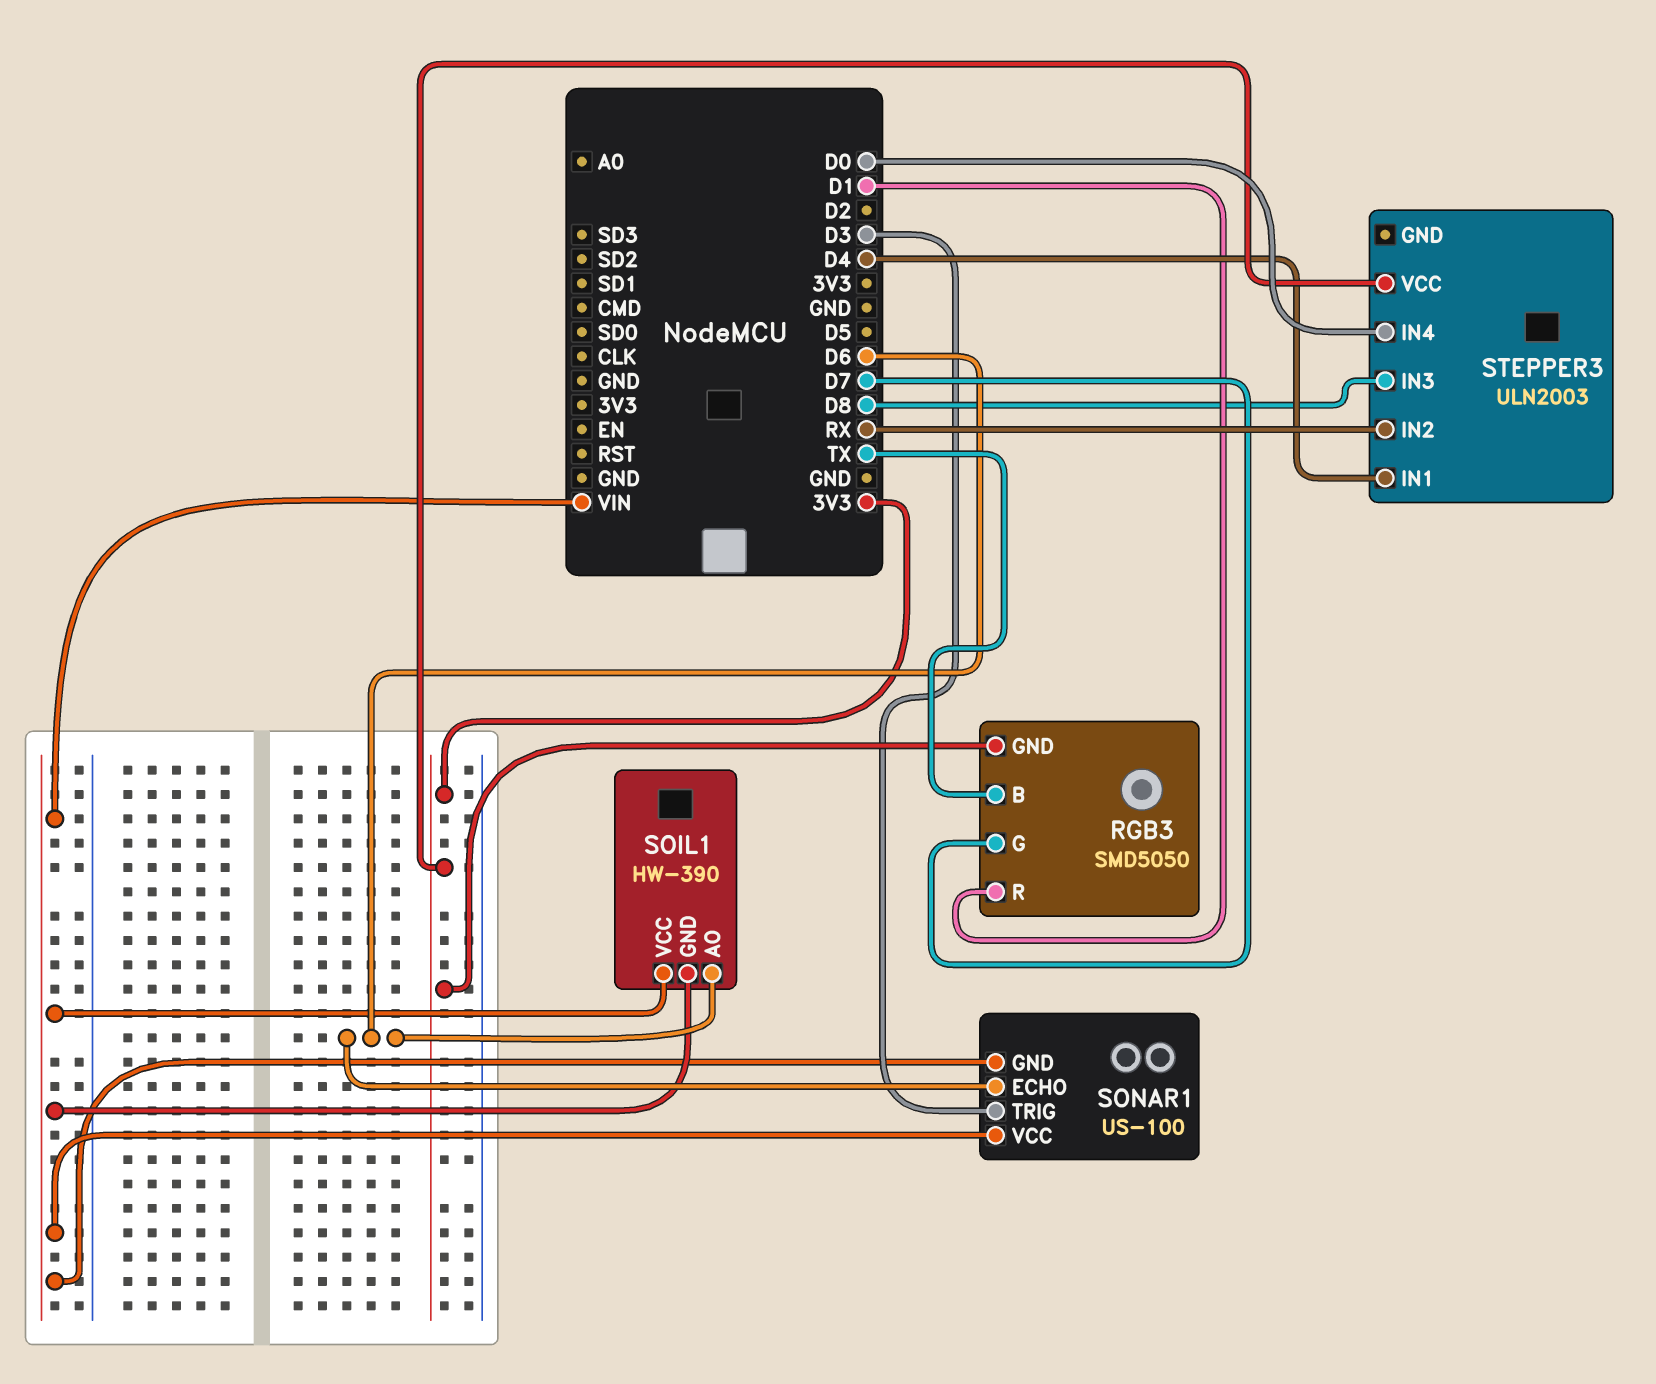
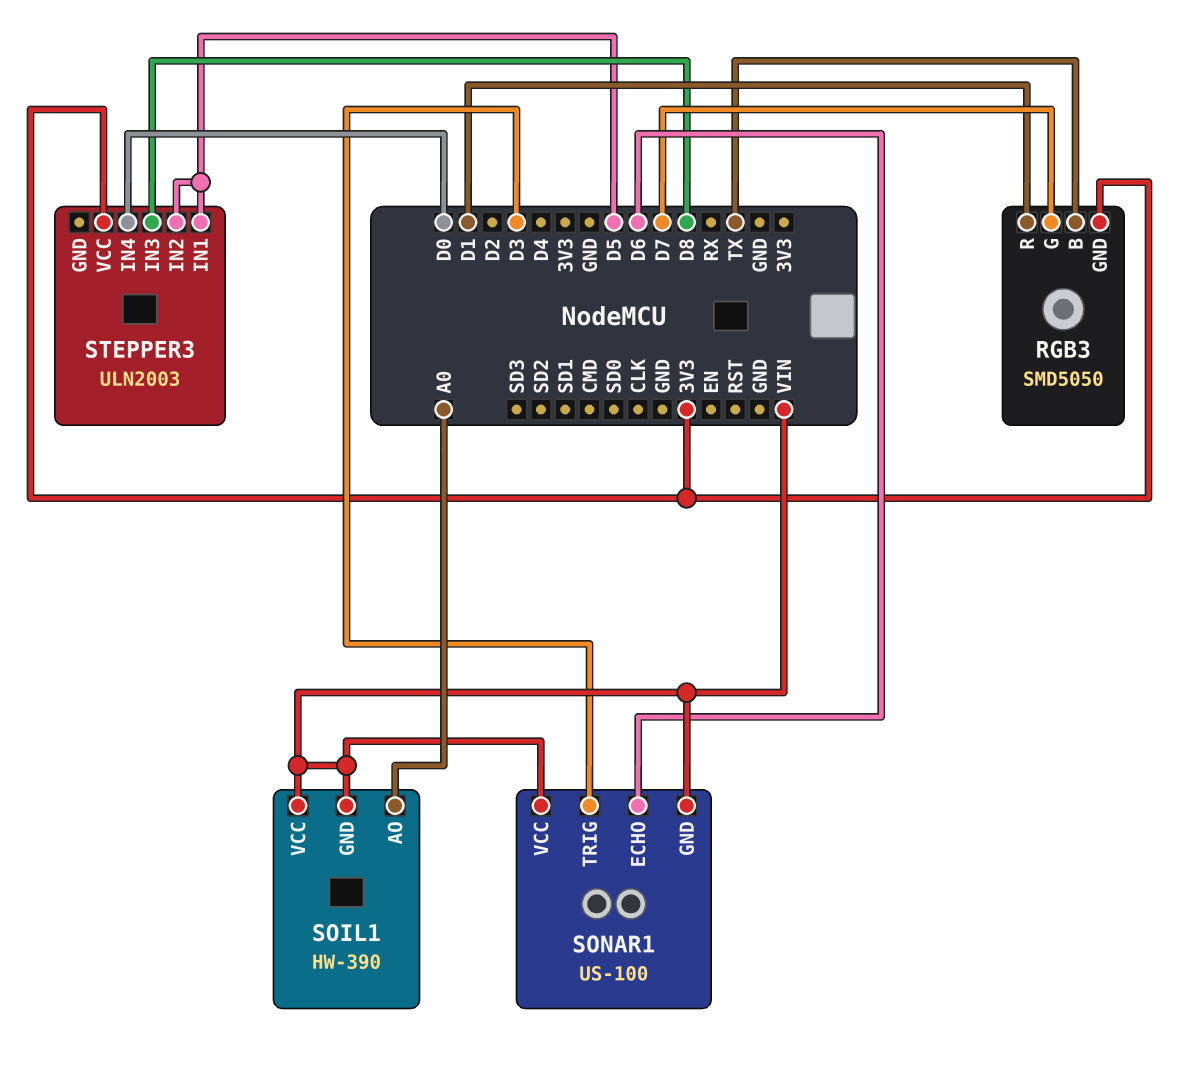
SOIL1 pin AO: D6 -> A0
STEPPER3 pin IN1: D4 -> D5
STEPPER3 pin IN2: RX -> D5

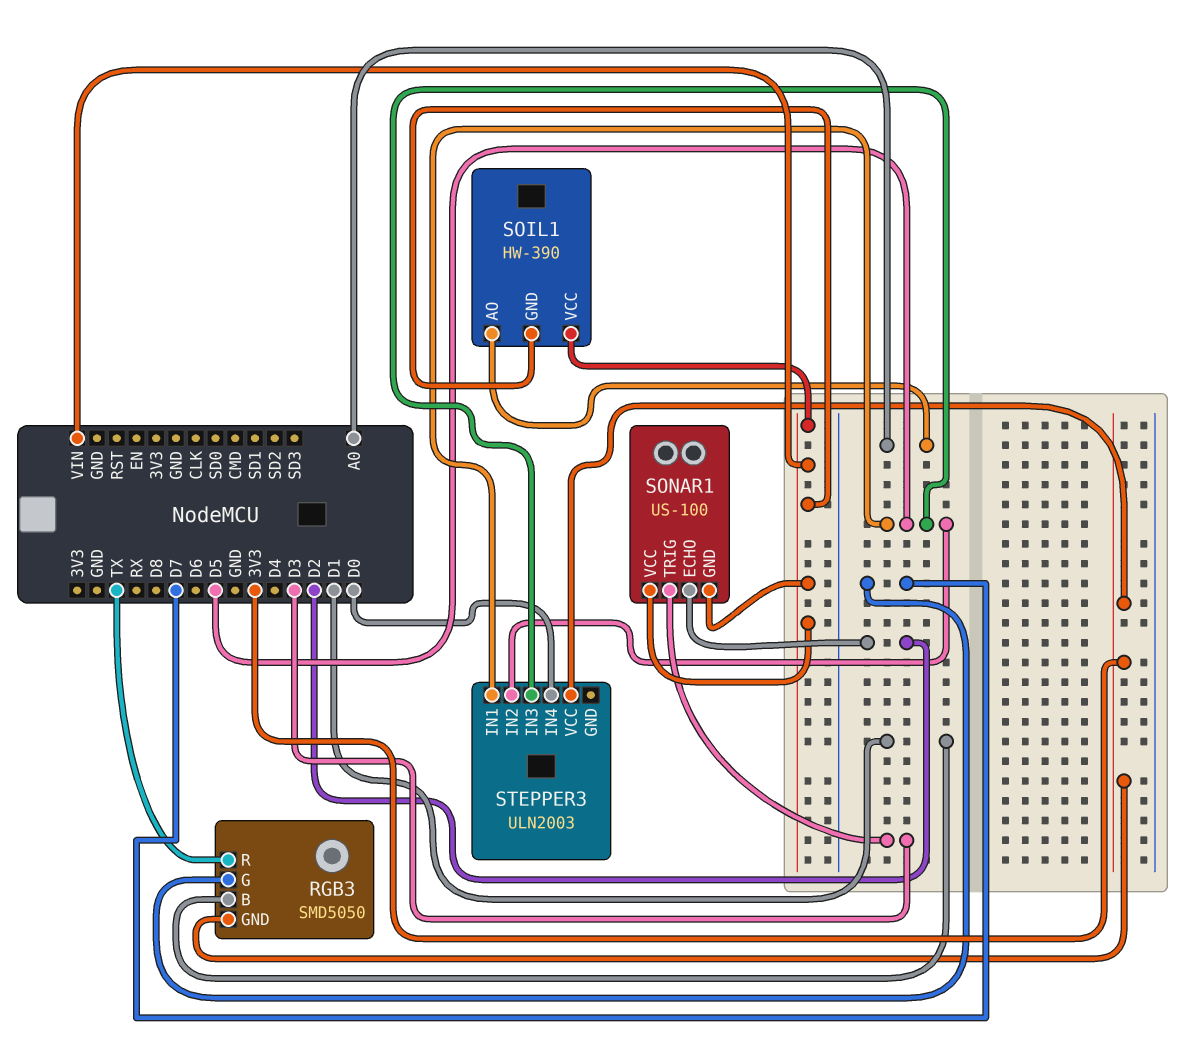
RGB3 pin B: TX -> D1
RGB3 pin R: D1 -> TX
SONAR1 pin ECHO: D6 -> D2
STEPPER3 pin IN3: D8 -> D5

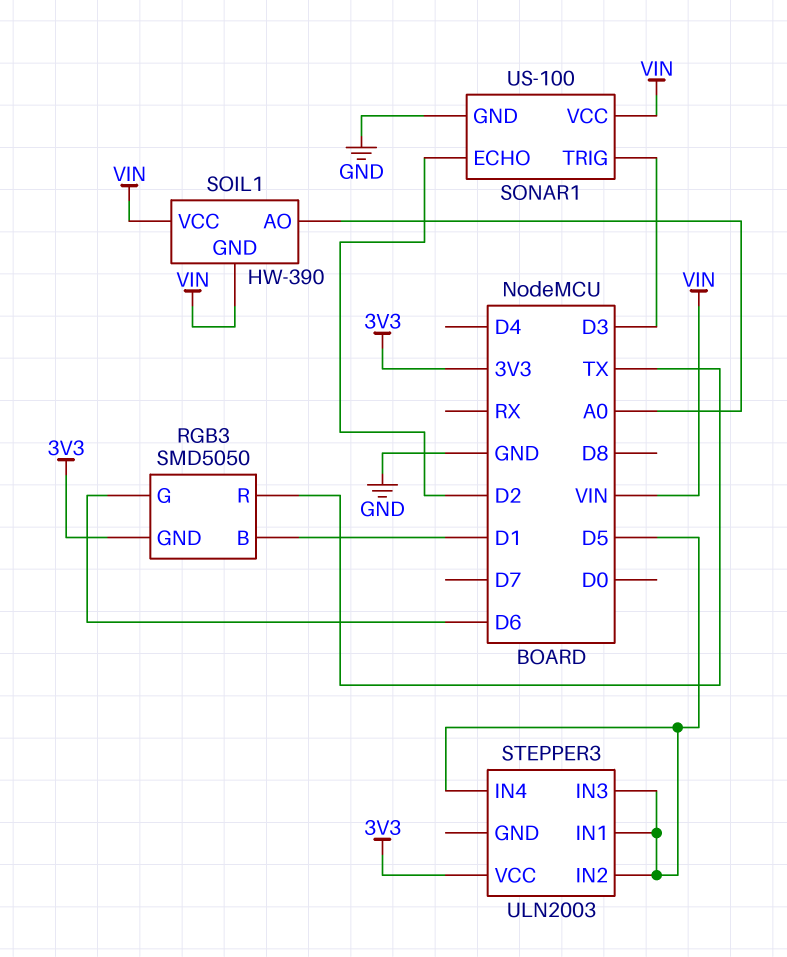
RGB3 pin G: D7 -> D6
SONAR1 pin GND: VIN -> GND
STEPPER3 pin IN4: D0 -> D5

